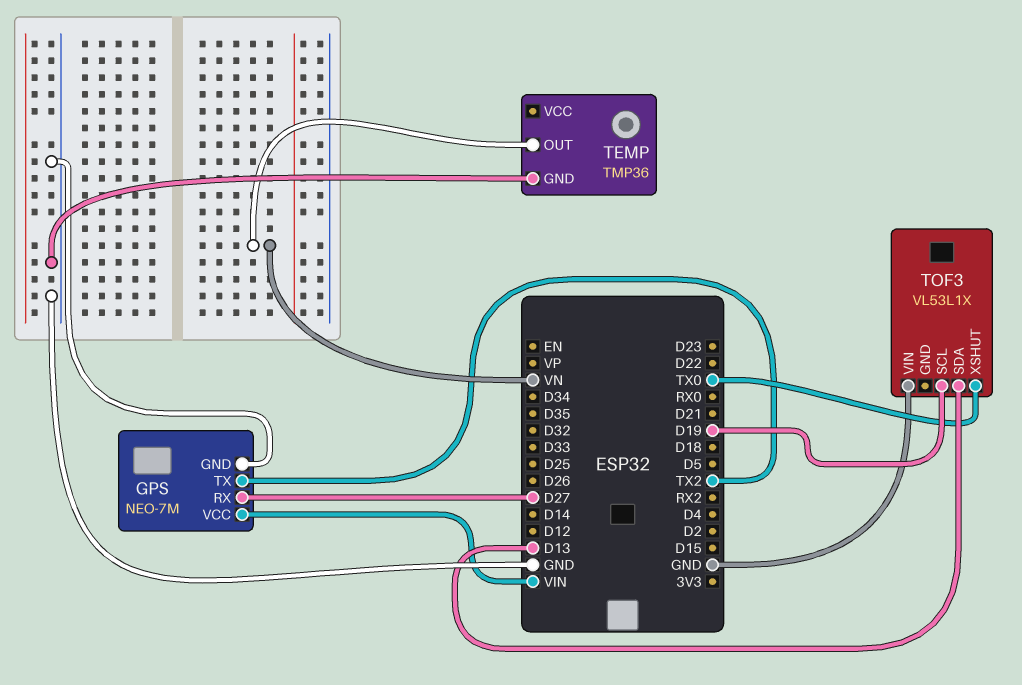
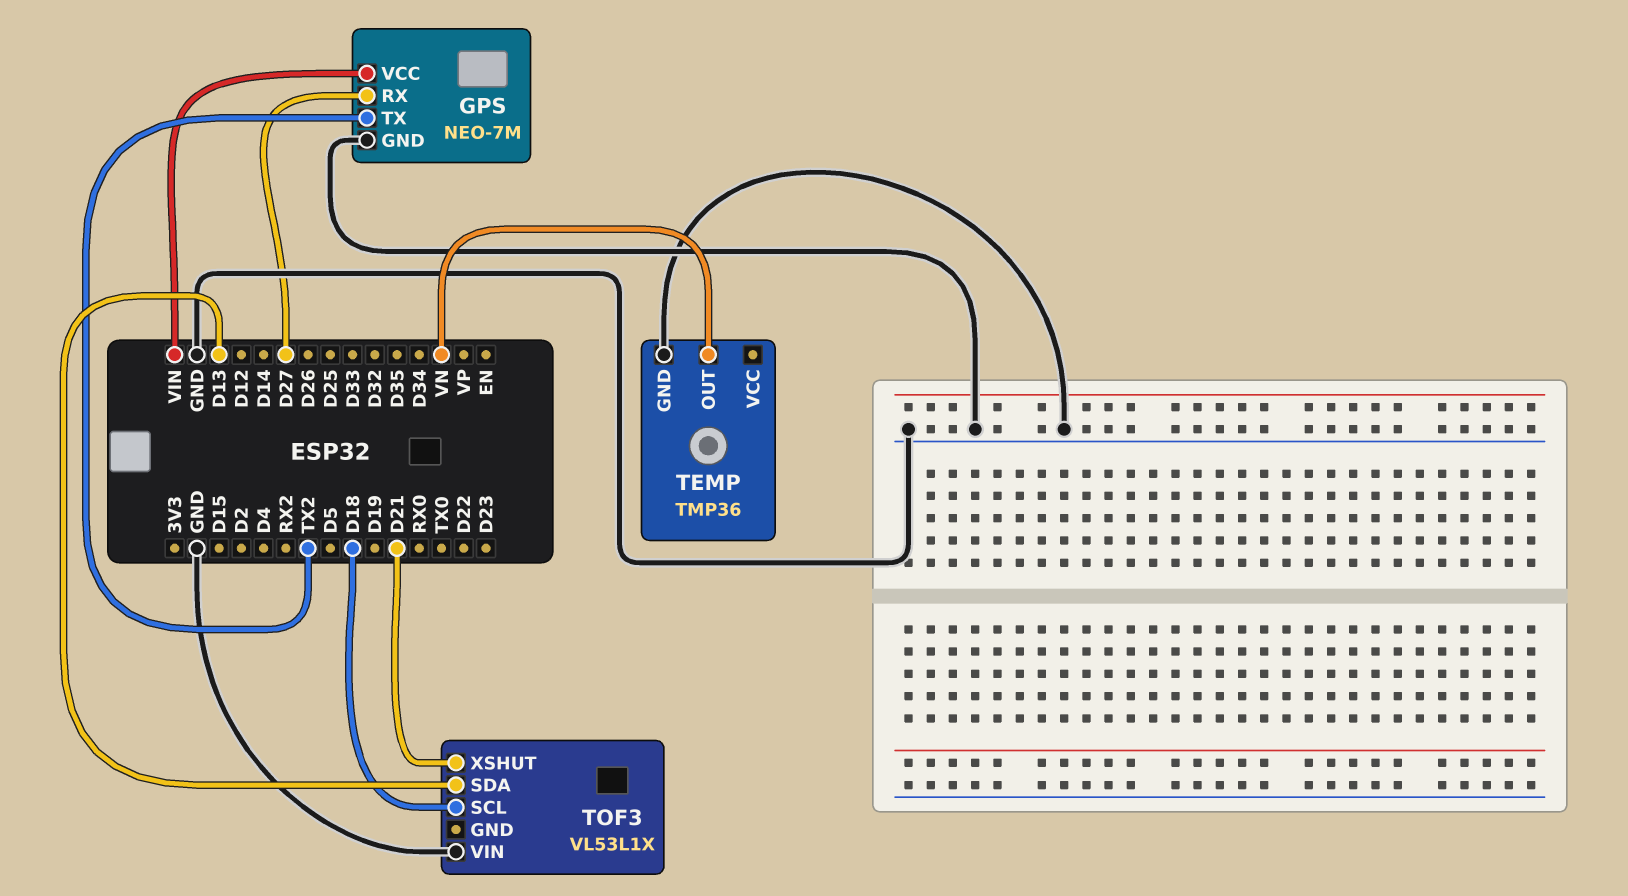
TOF3 pin SCL: D19 -> D18
TOF3 pin XSHUT: TX0 -> D21

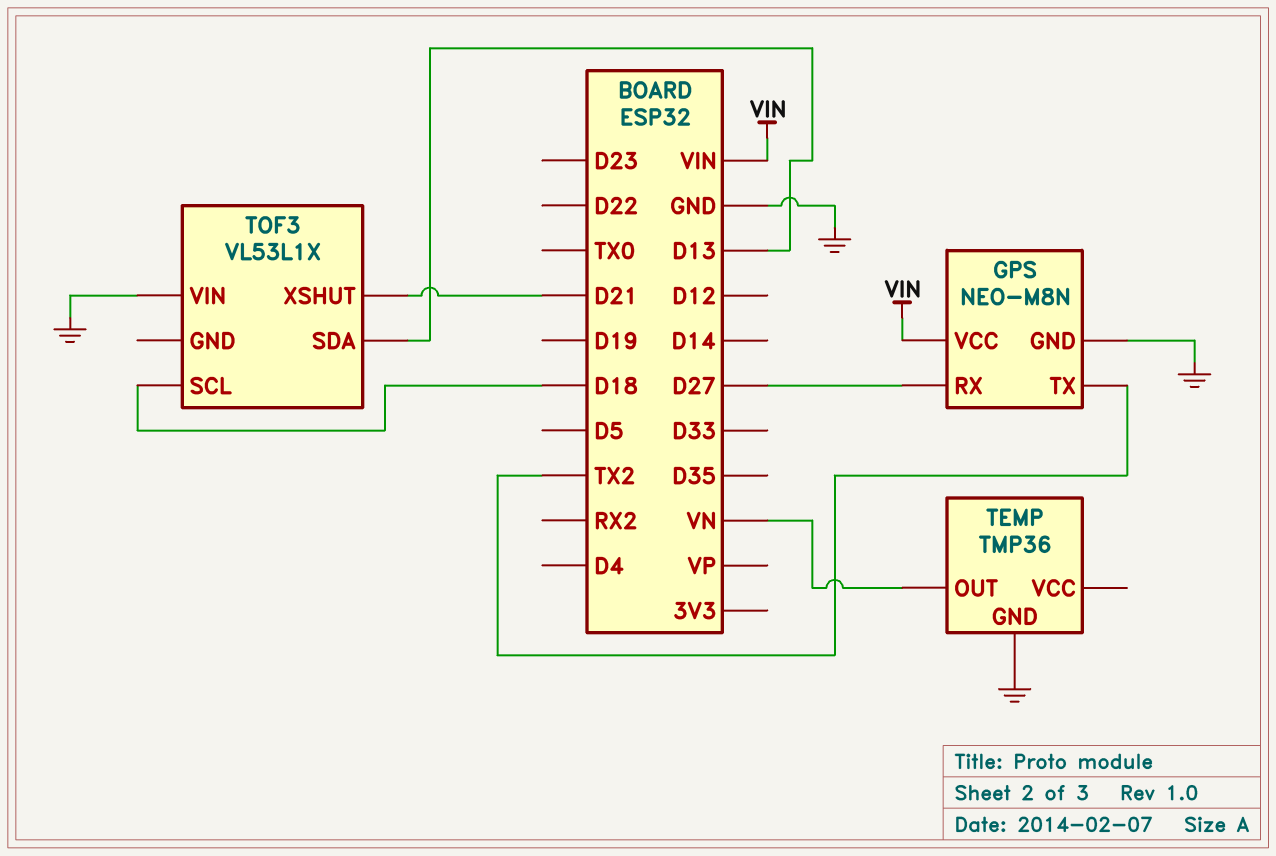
GPS: NEO-7M -> NEO-M8N

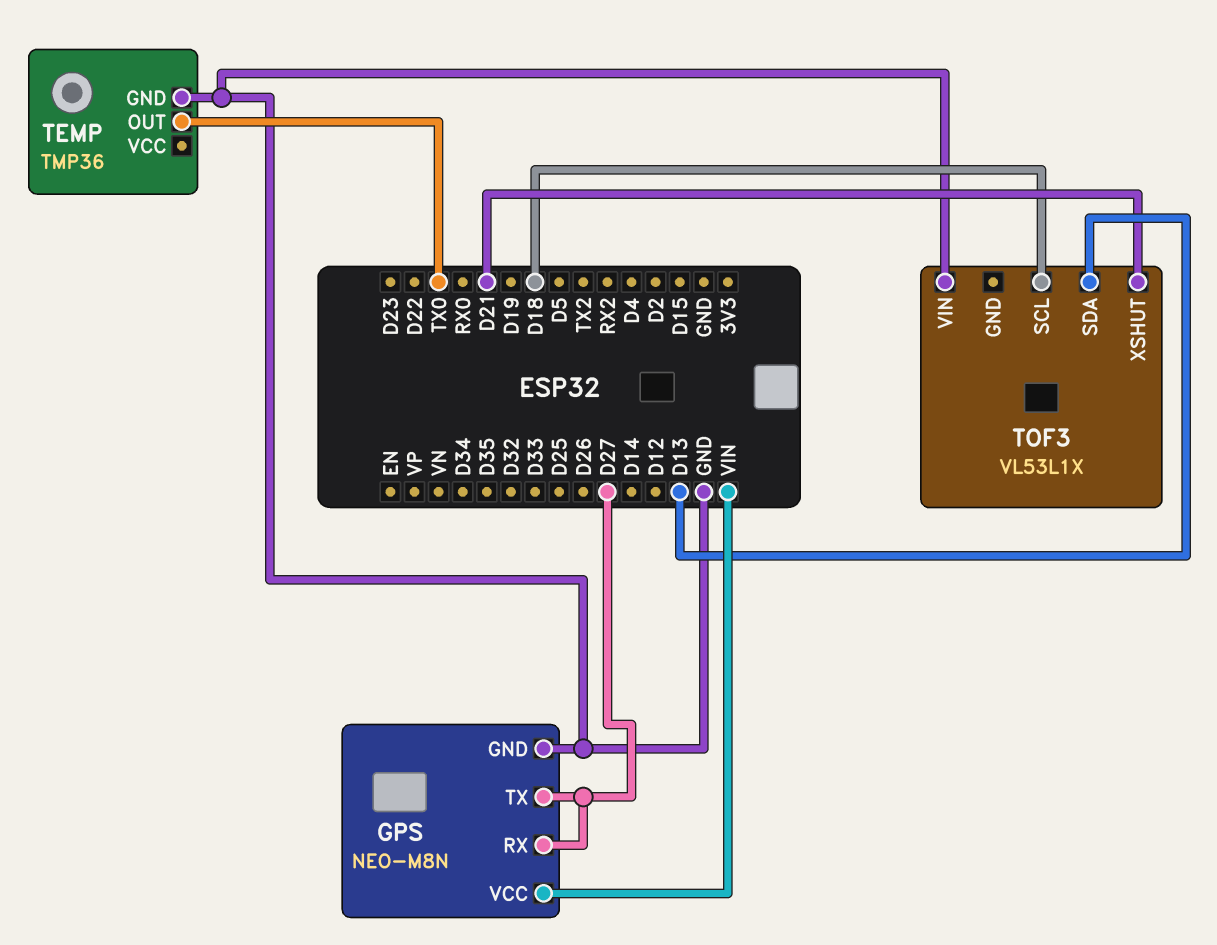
GPS pin TX: TX2 -> D27
TEMP pin OUT: VN -> TX0

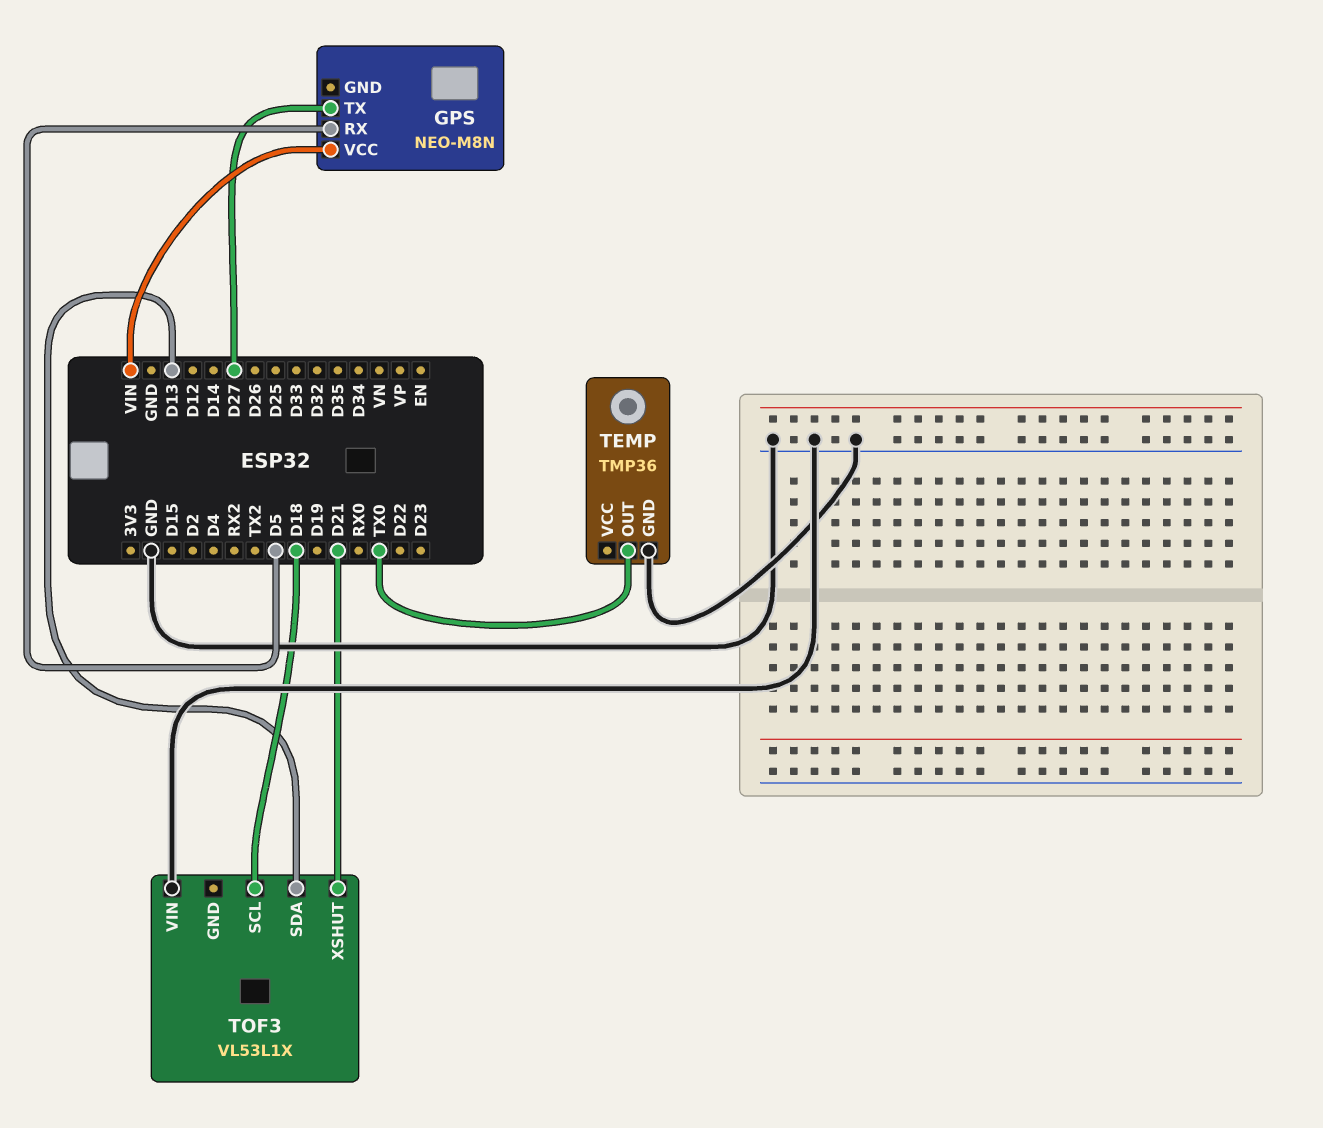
GPS pin GND: GND -> none
GPS pin RX: D27 -> D5

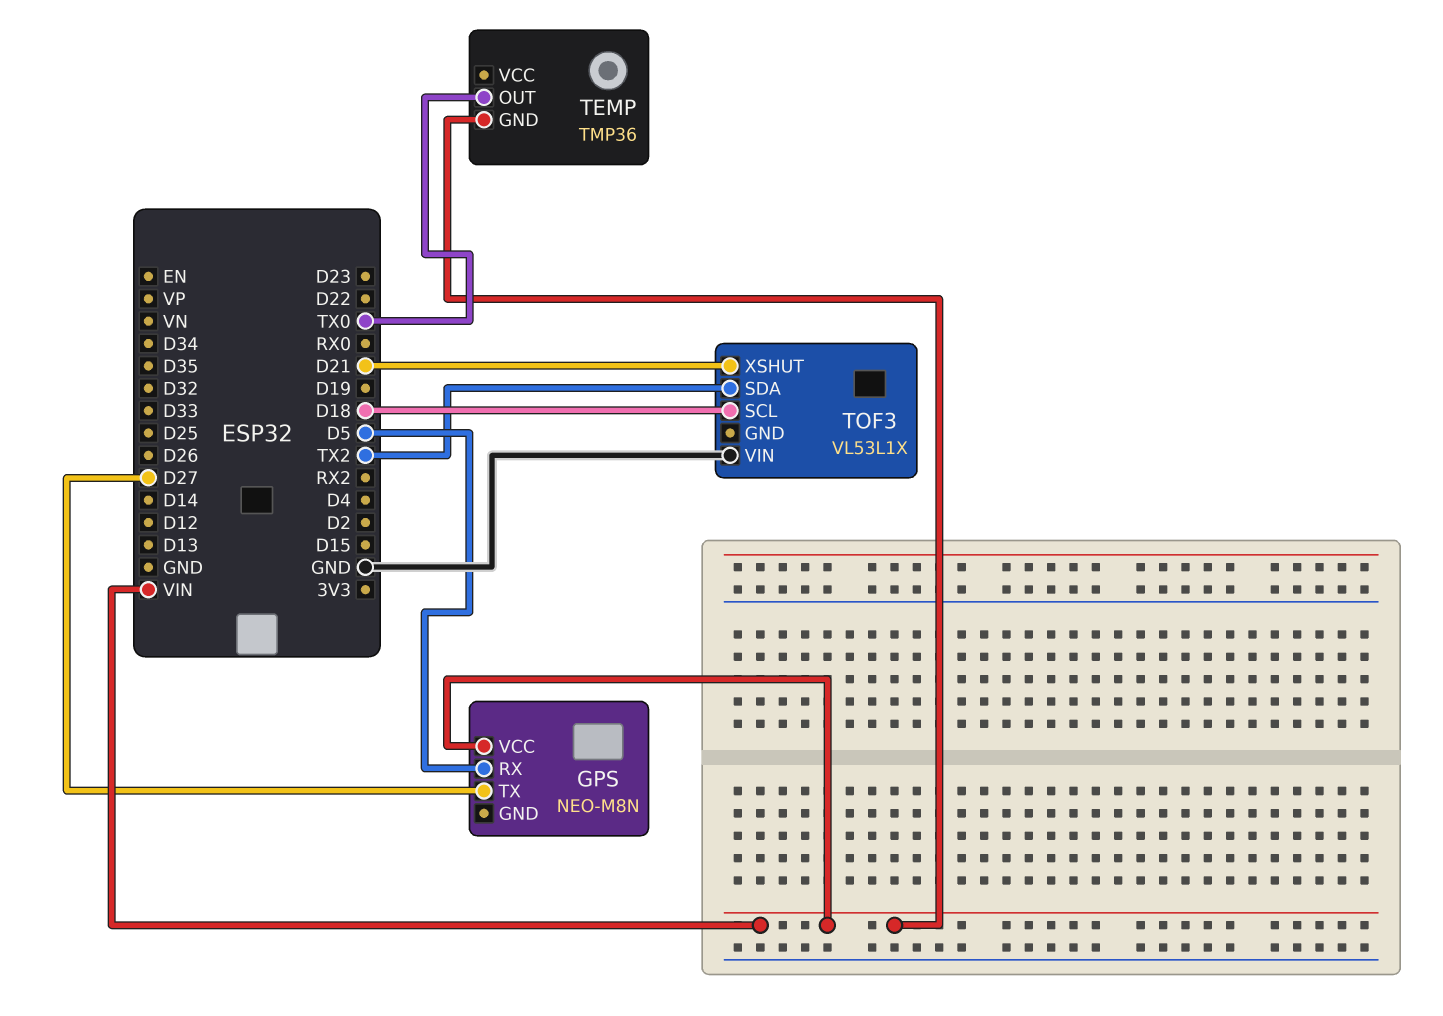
TEMP pin GND: GND -> VIN
TOF3 pin SDA: D13 -> TX2

